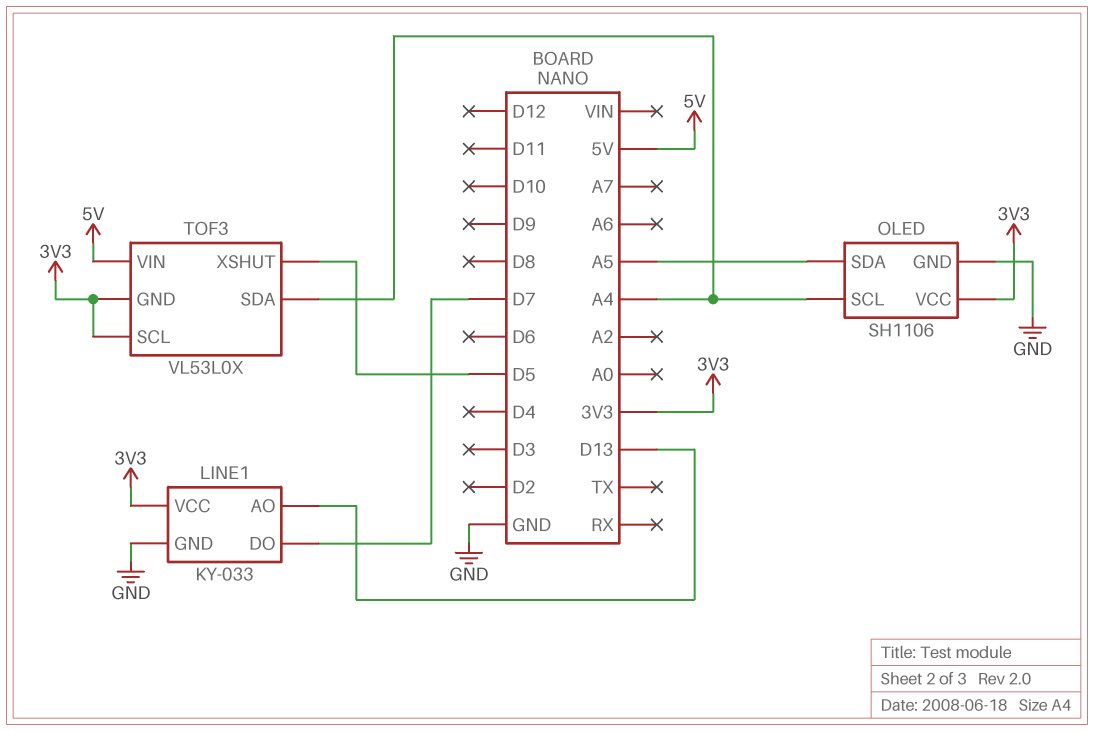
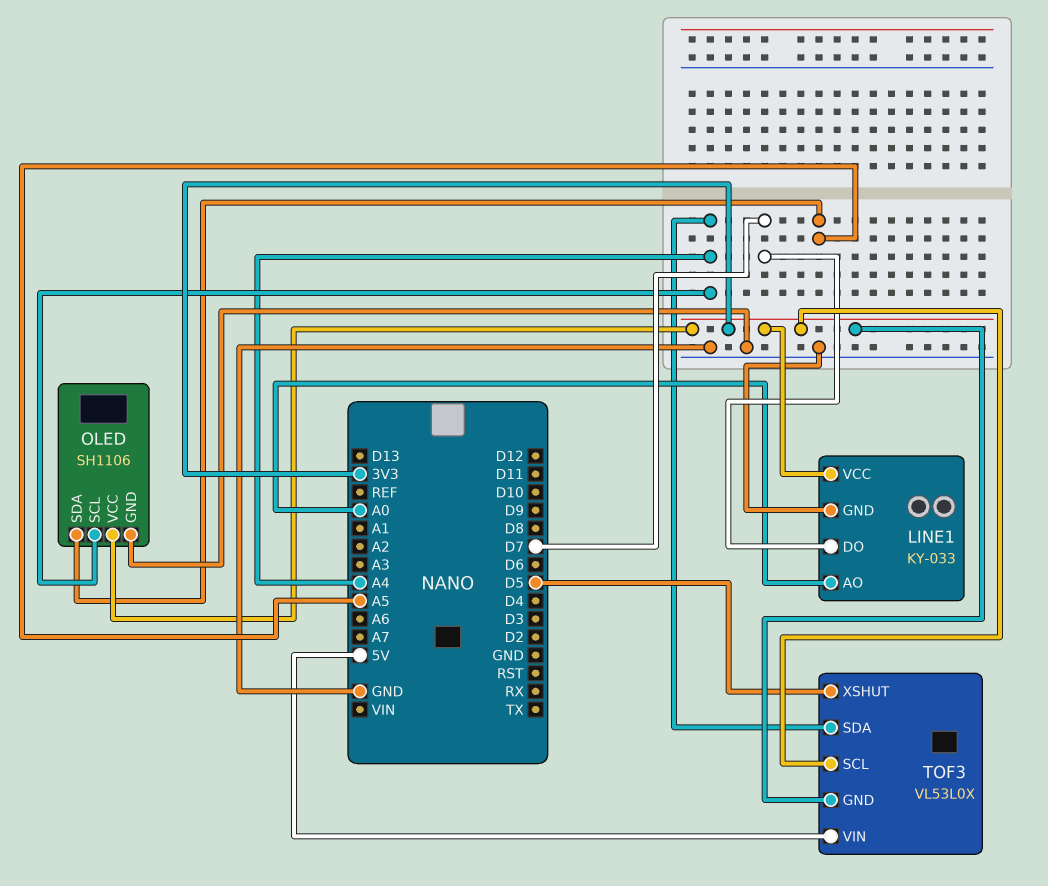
LINE1 pin AO: D13 -> A0

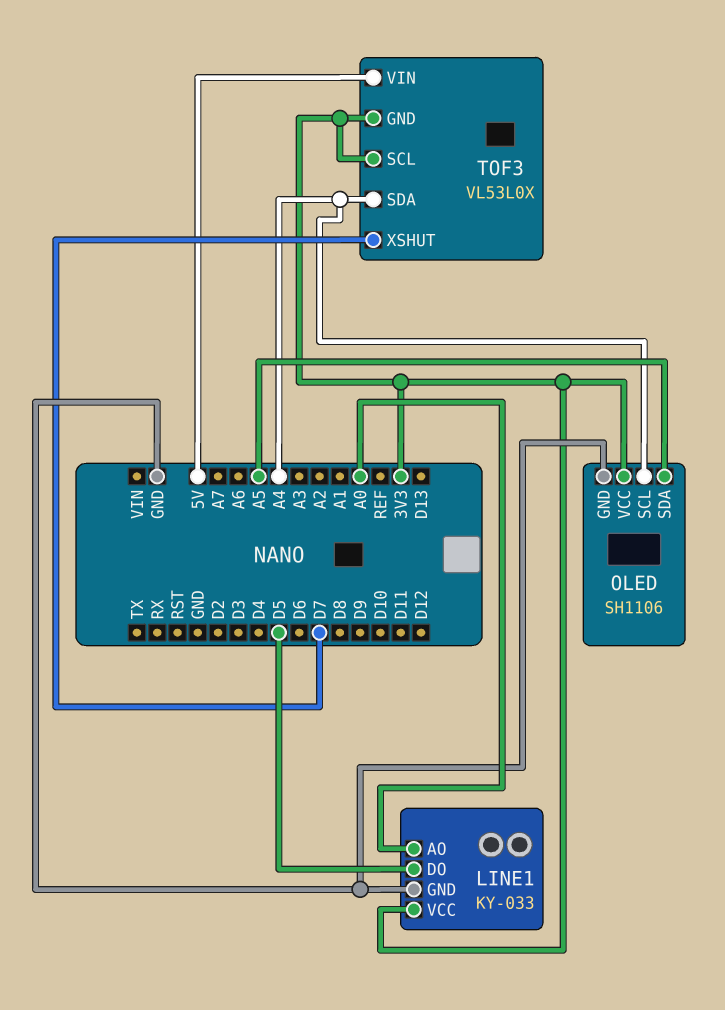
LINE1 pin DO: D7 -> D5
TOF3 pin XSHUT: D5 -> D7

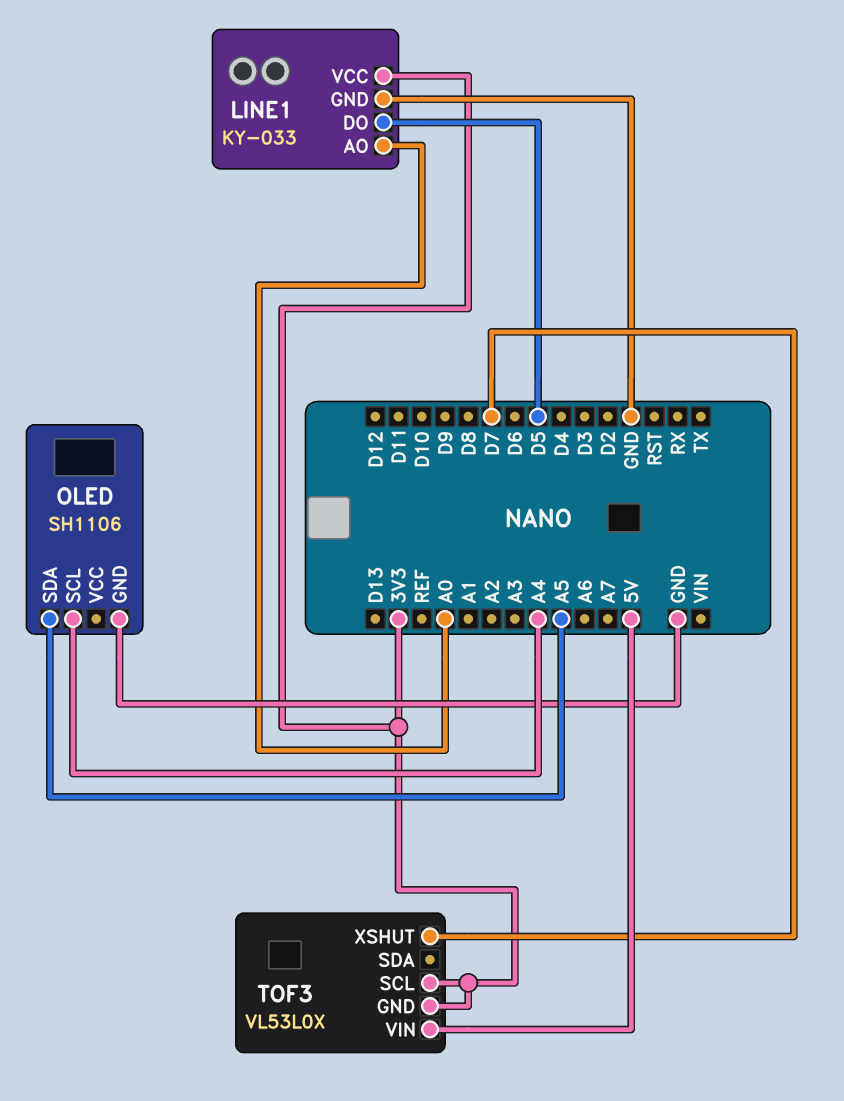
OLED pin VCC: 3V3 -> none
TOF3 pin SDA: A4 -> none

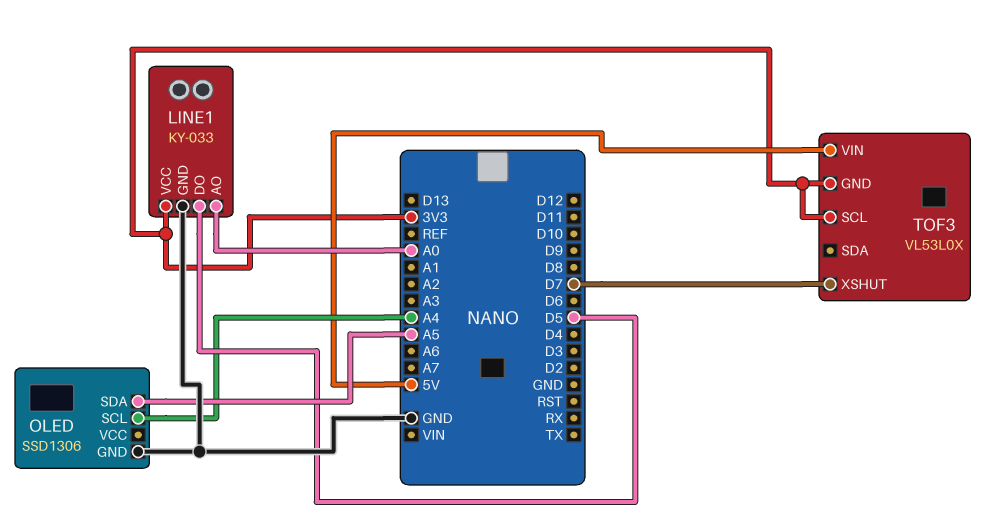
OLED: SH1106 -> SSD1306

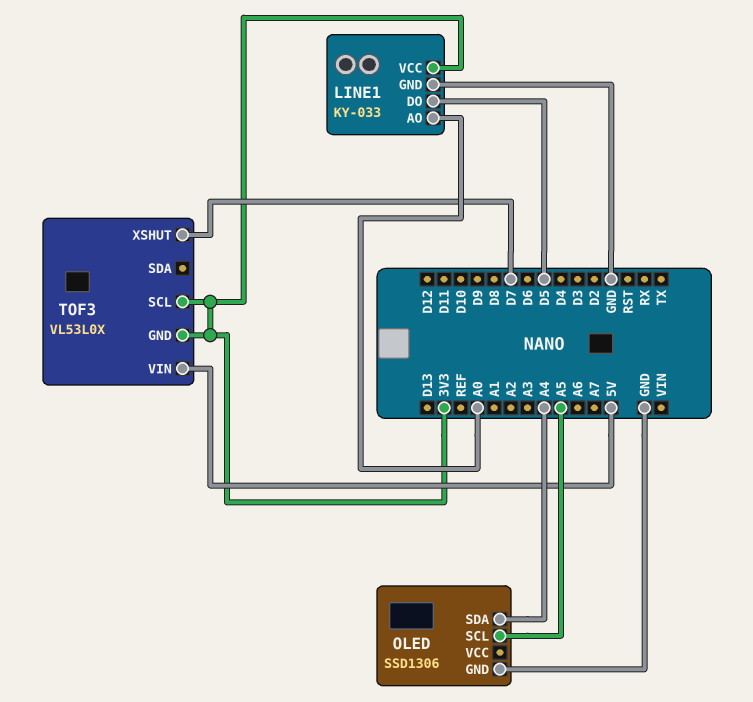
OLED pin SCL: A4 -> A5
OLED pin SDA: A5 -> A4

